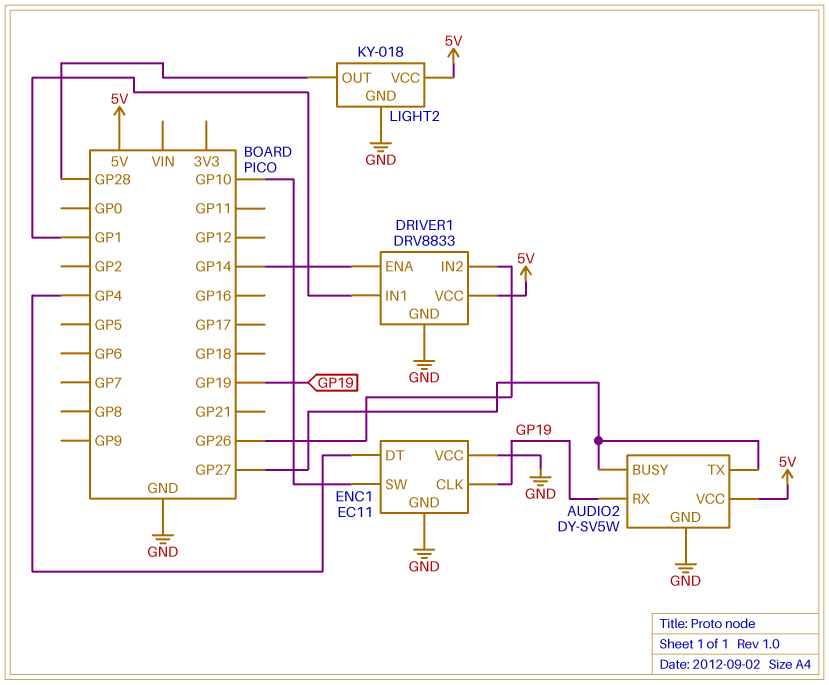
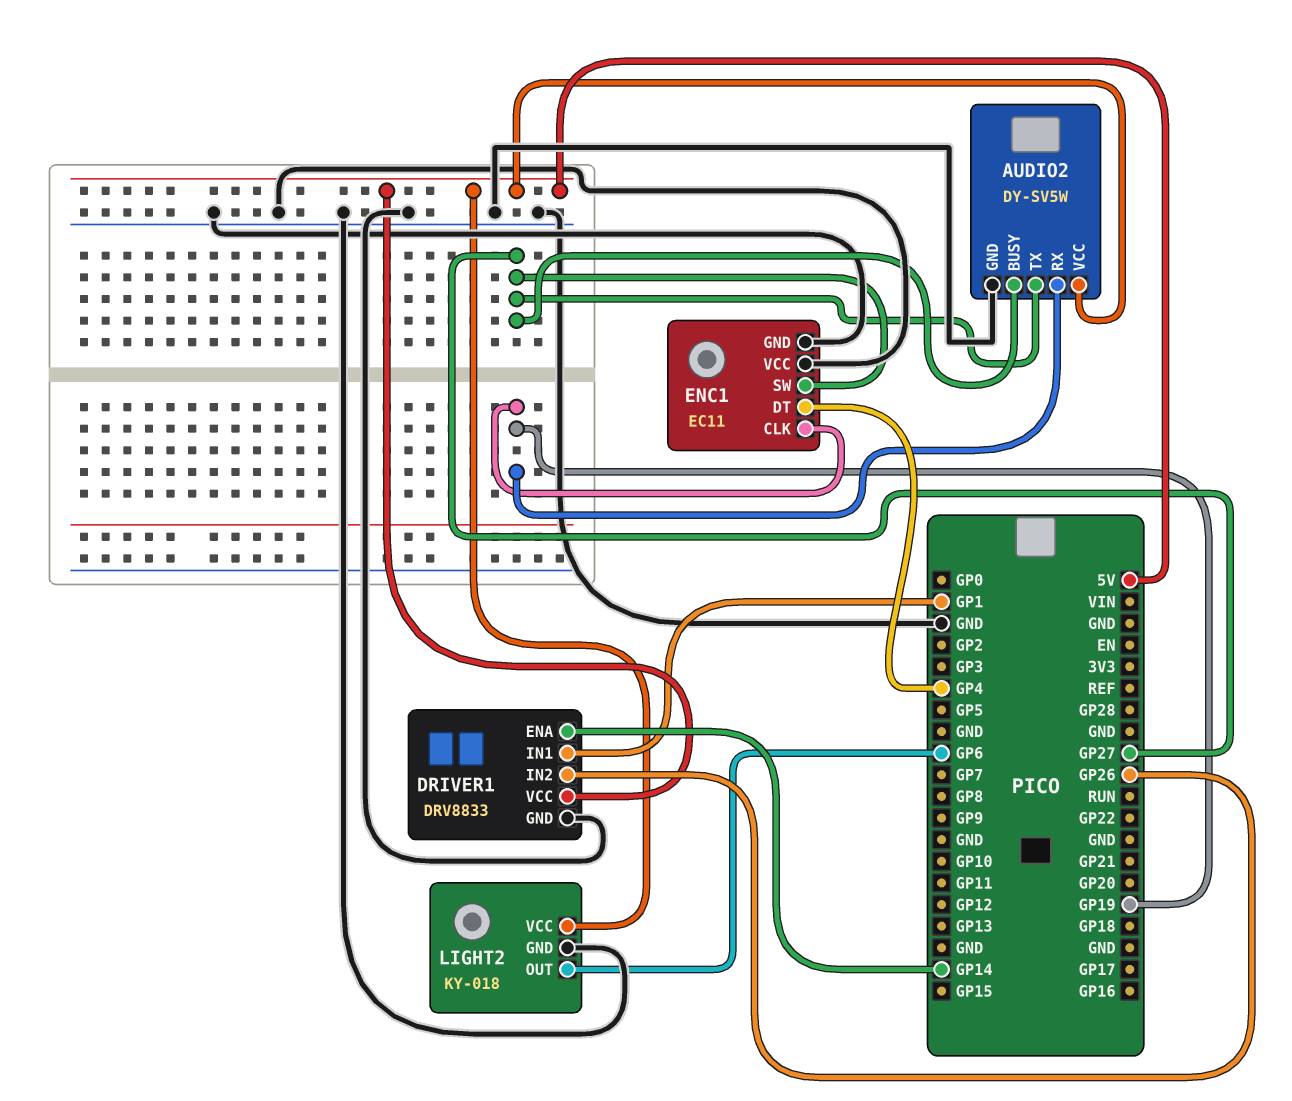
ENC1 pin SW: GP10 -> GP27
LIGHT2 pin OUT: GP28 -> GP6

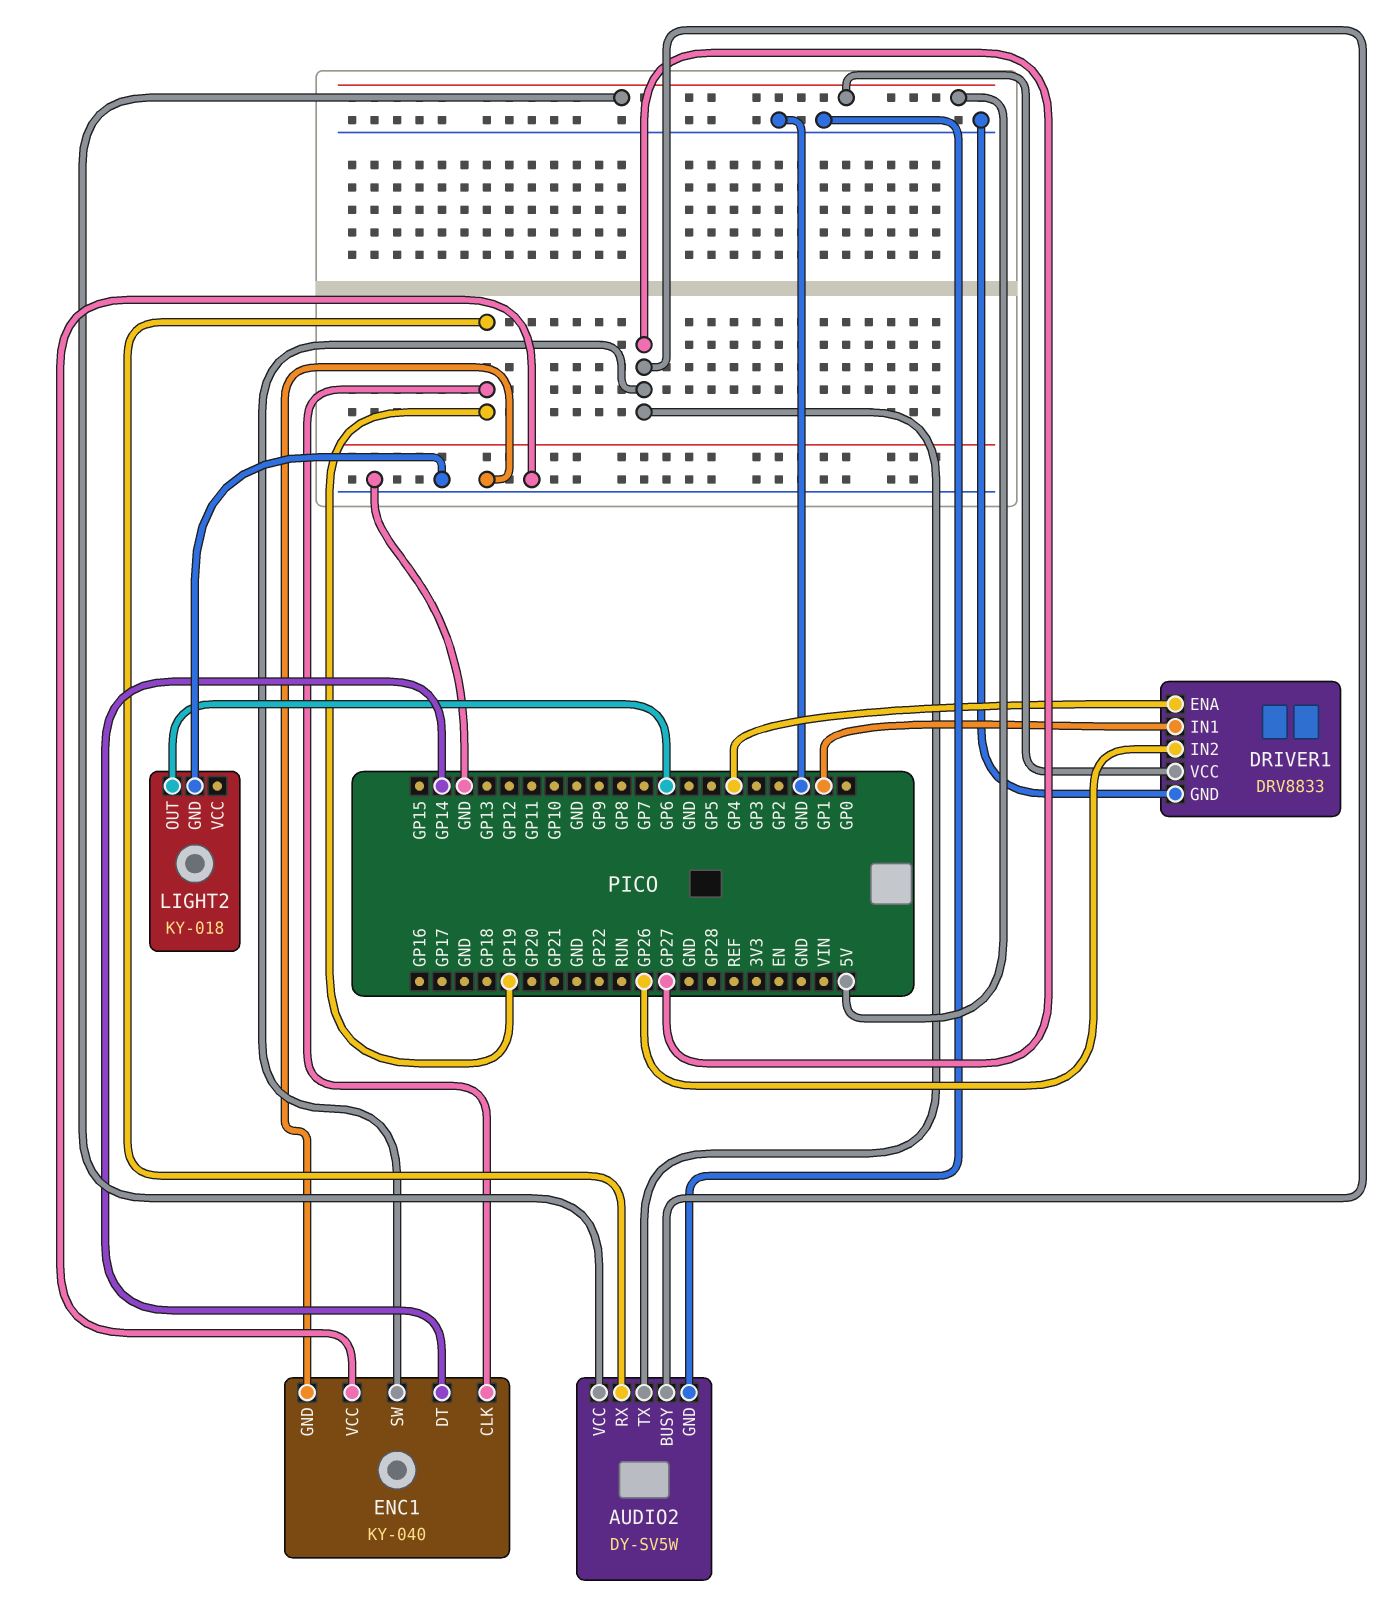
DRIVER1 pin ENA: GP14 -> GP4
ENC1: EC11 -> KY-040
ENC1 pin DT: GP4 -> GP14
LIGHT2 pin VCC: 5V -> none

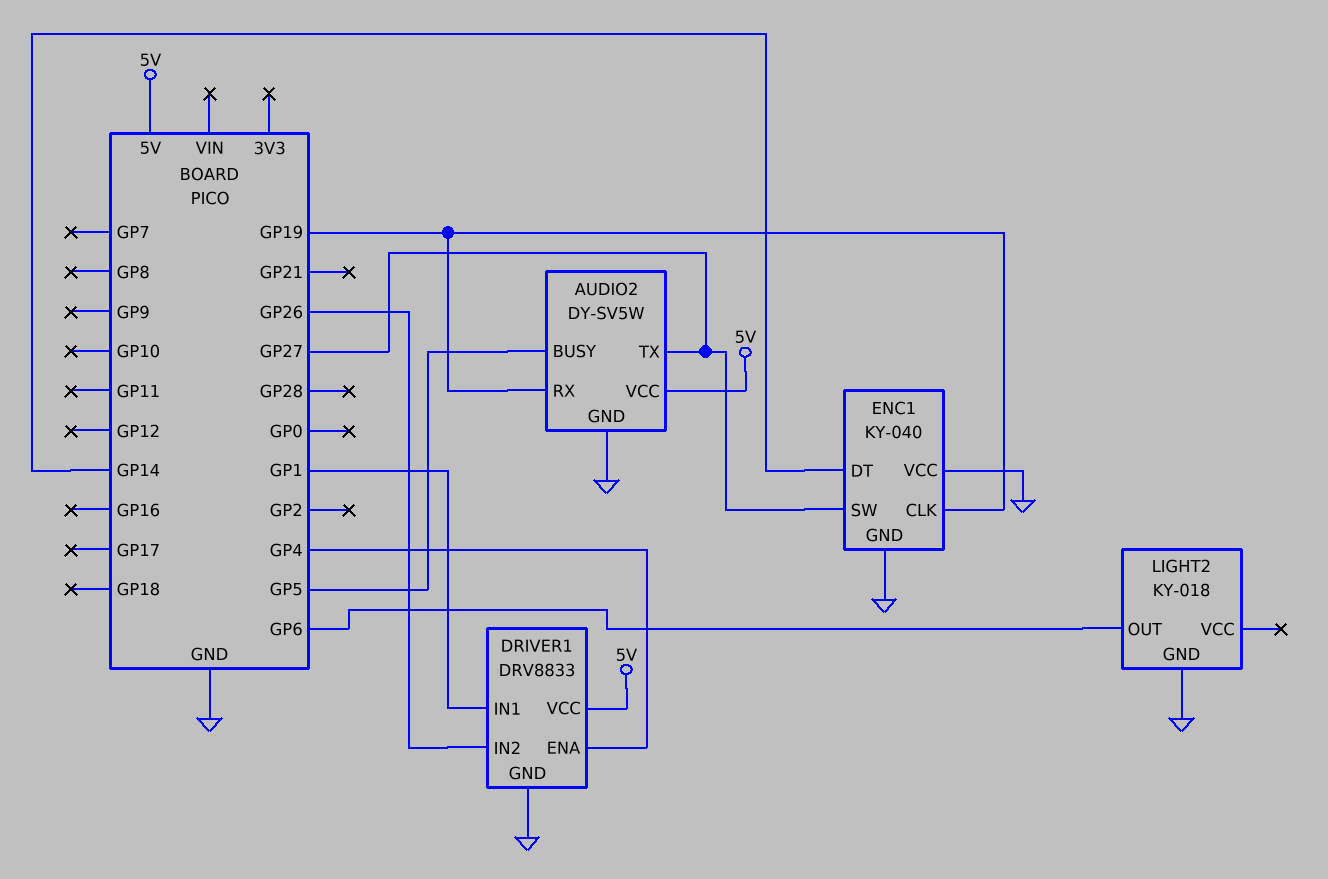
AUDIO2 pin BUSY: GP27 -> GP5

